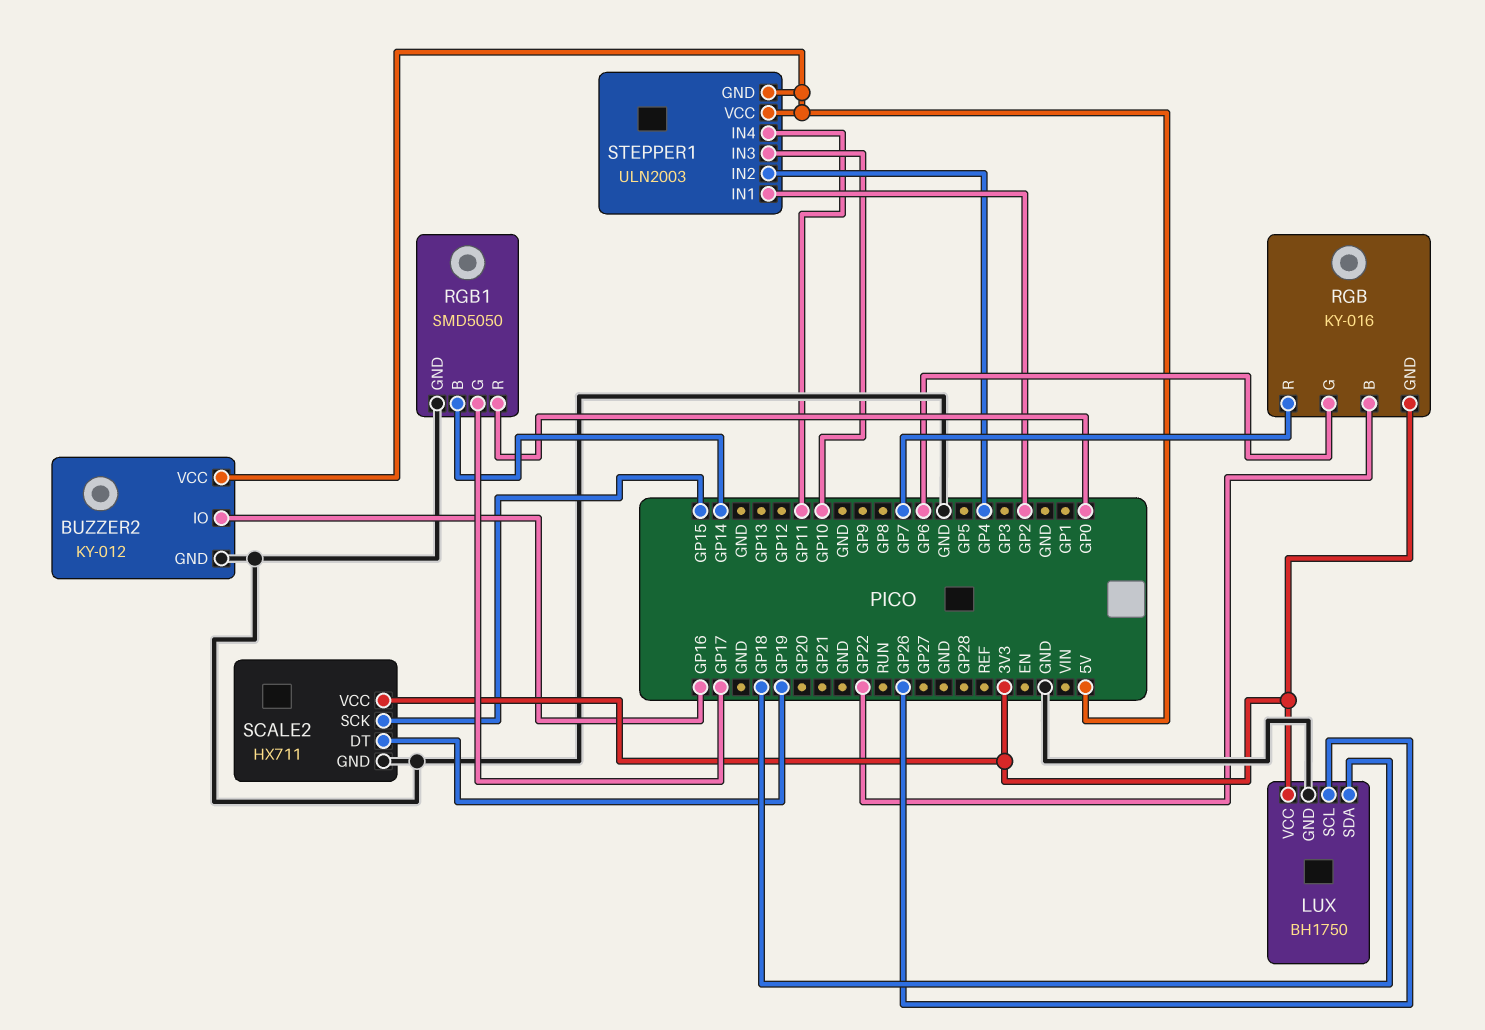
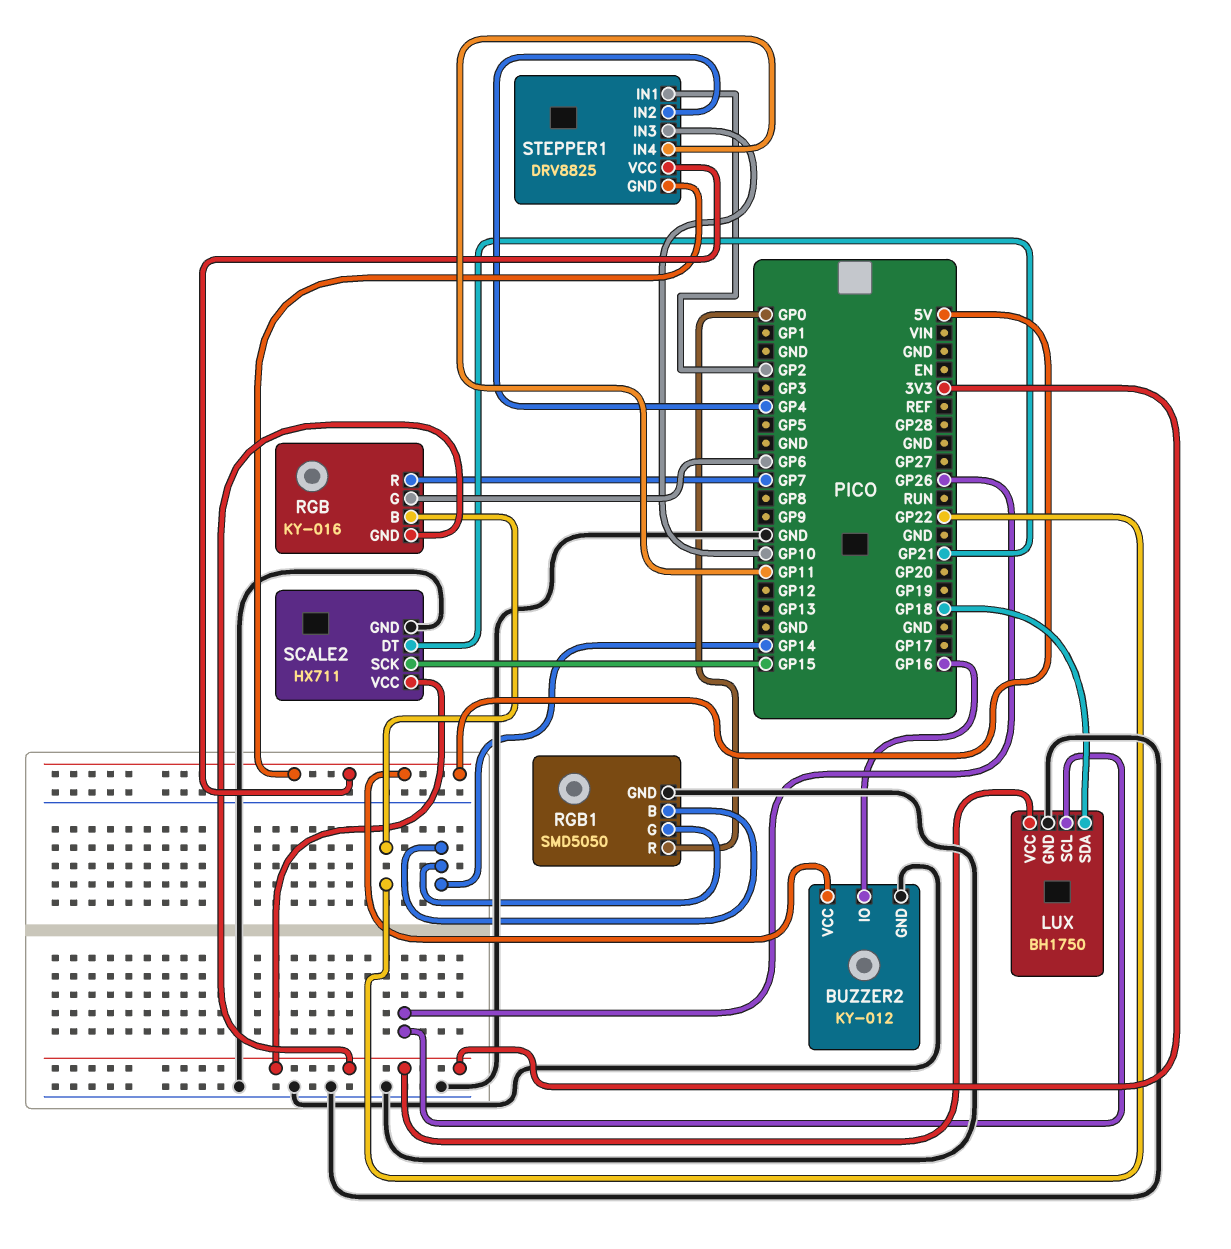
RGB1 pin G: GP17 -> GP14
SCALE2 pin DT: GP19 -> GP21
STEPPER1: ULN2003 -> DRV8825

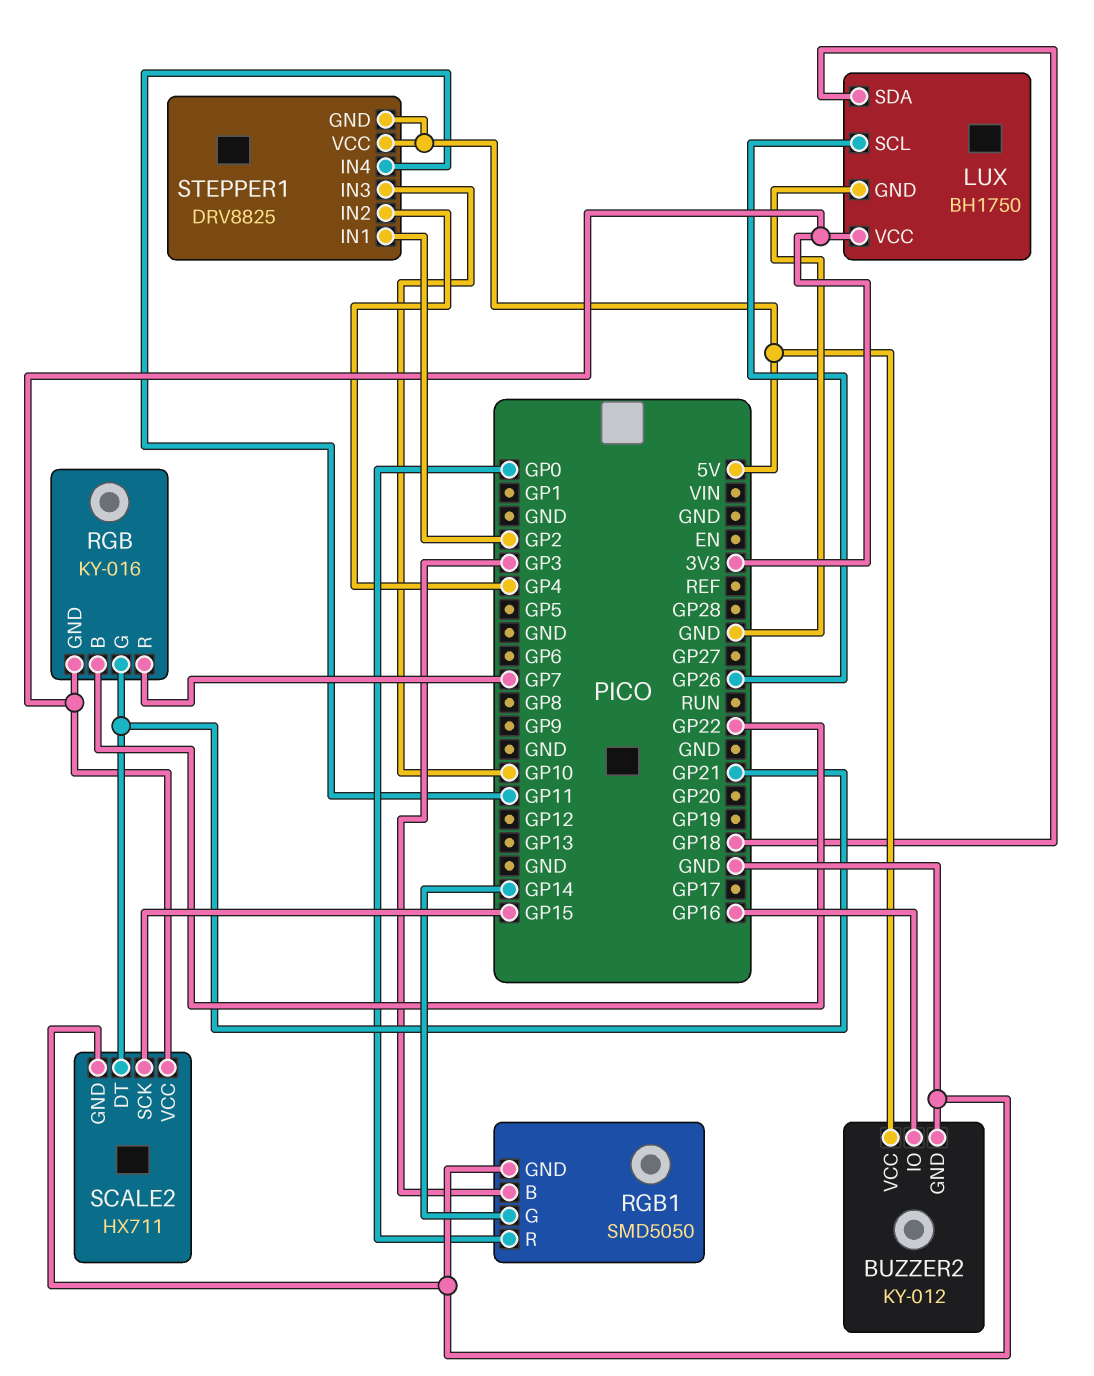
RGB pin G: GP6 -> GP21
RGB1 pin B: GP14 -> GP3

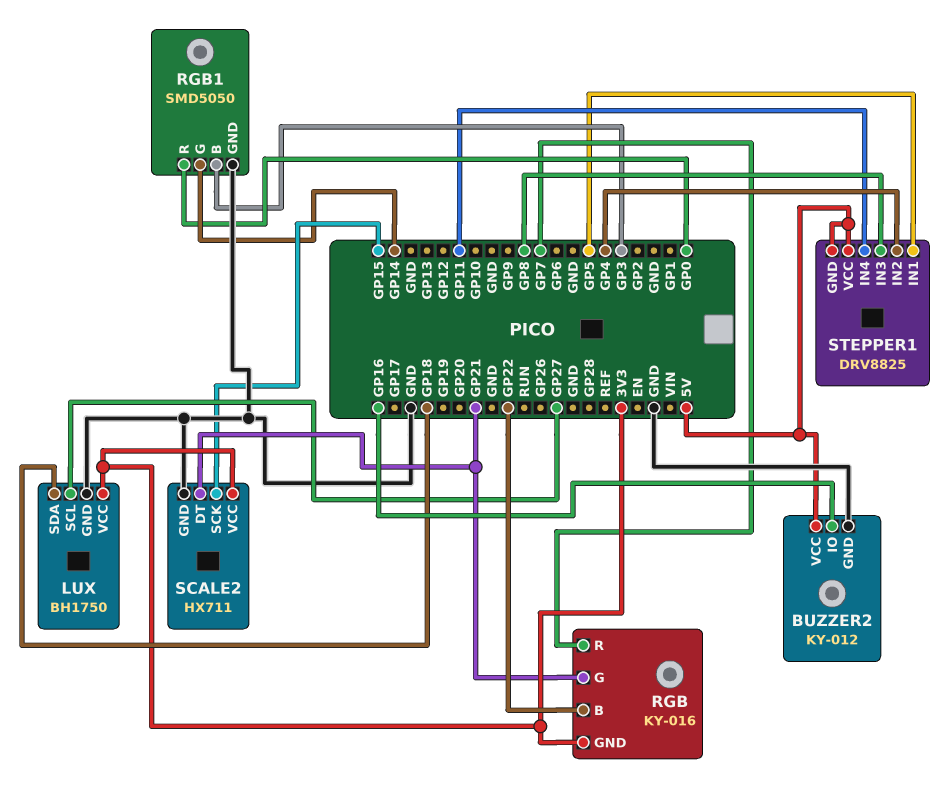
LUX pin SCL: GP26 -> GP27
STEPPER1 pin IN1: GP2 -> GP5
STEPPER1 pin IN3: GP10 -> GP8

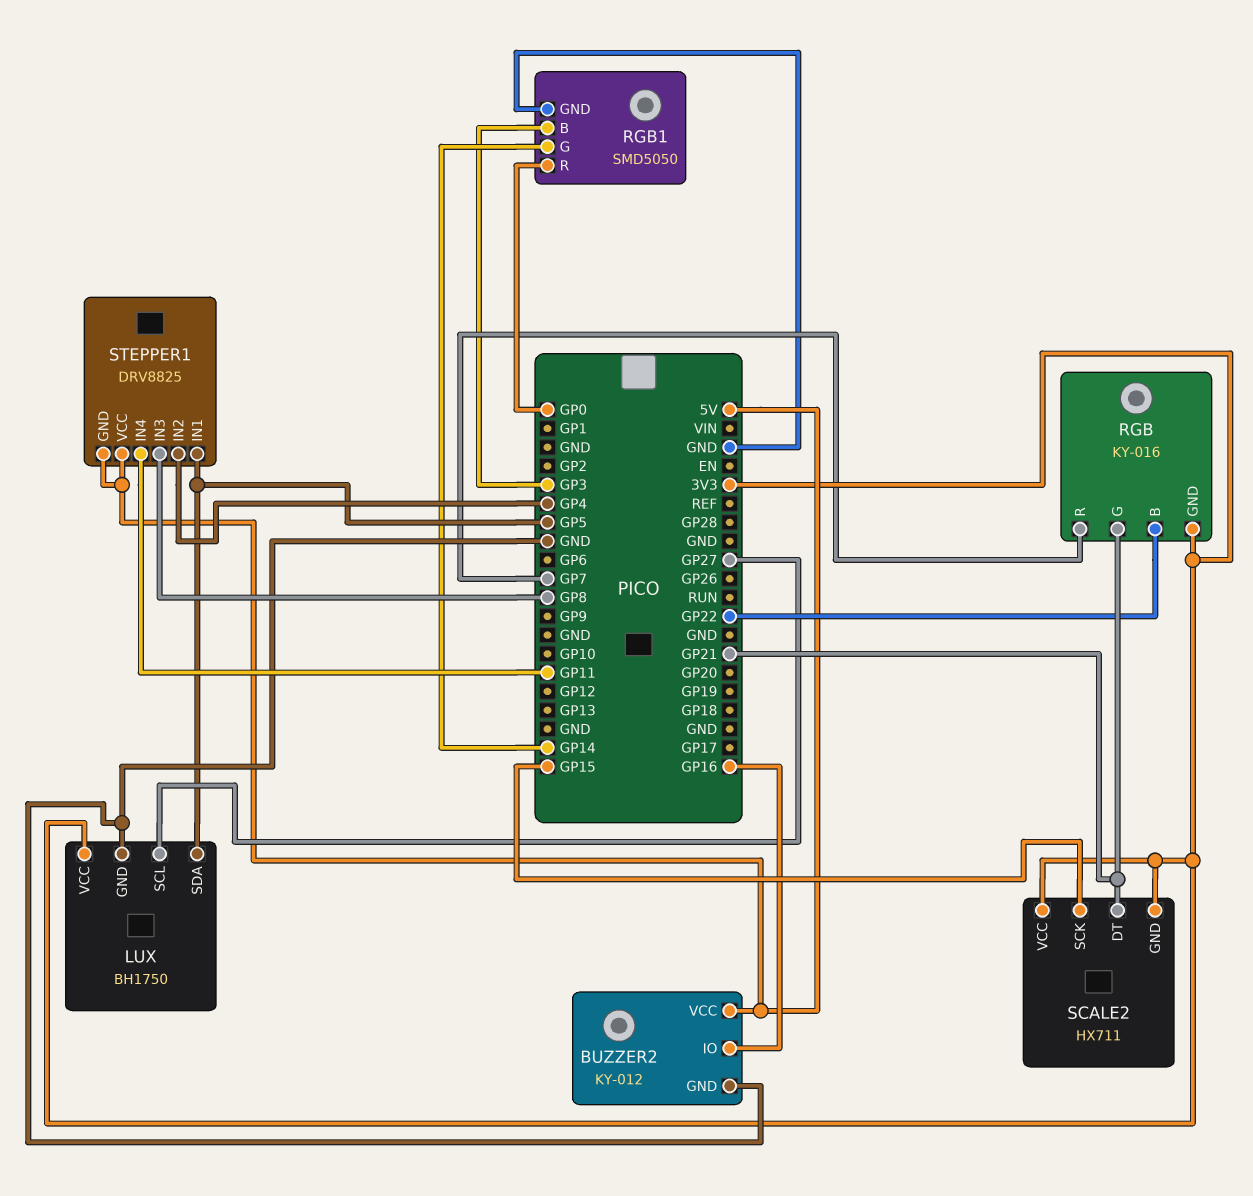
LUX pin SDA: GP18 -> GP5
SCALE2 pin GND: GND -> 3V3

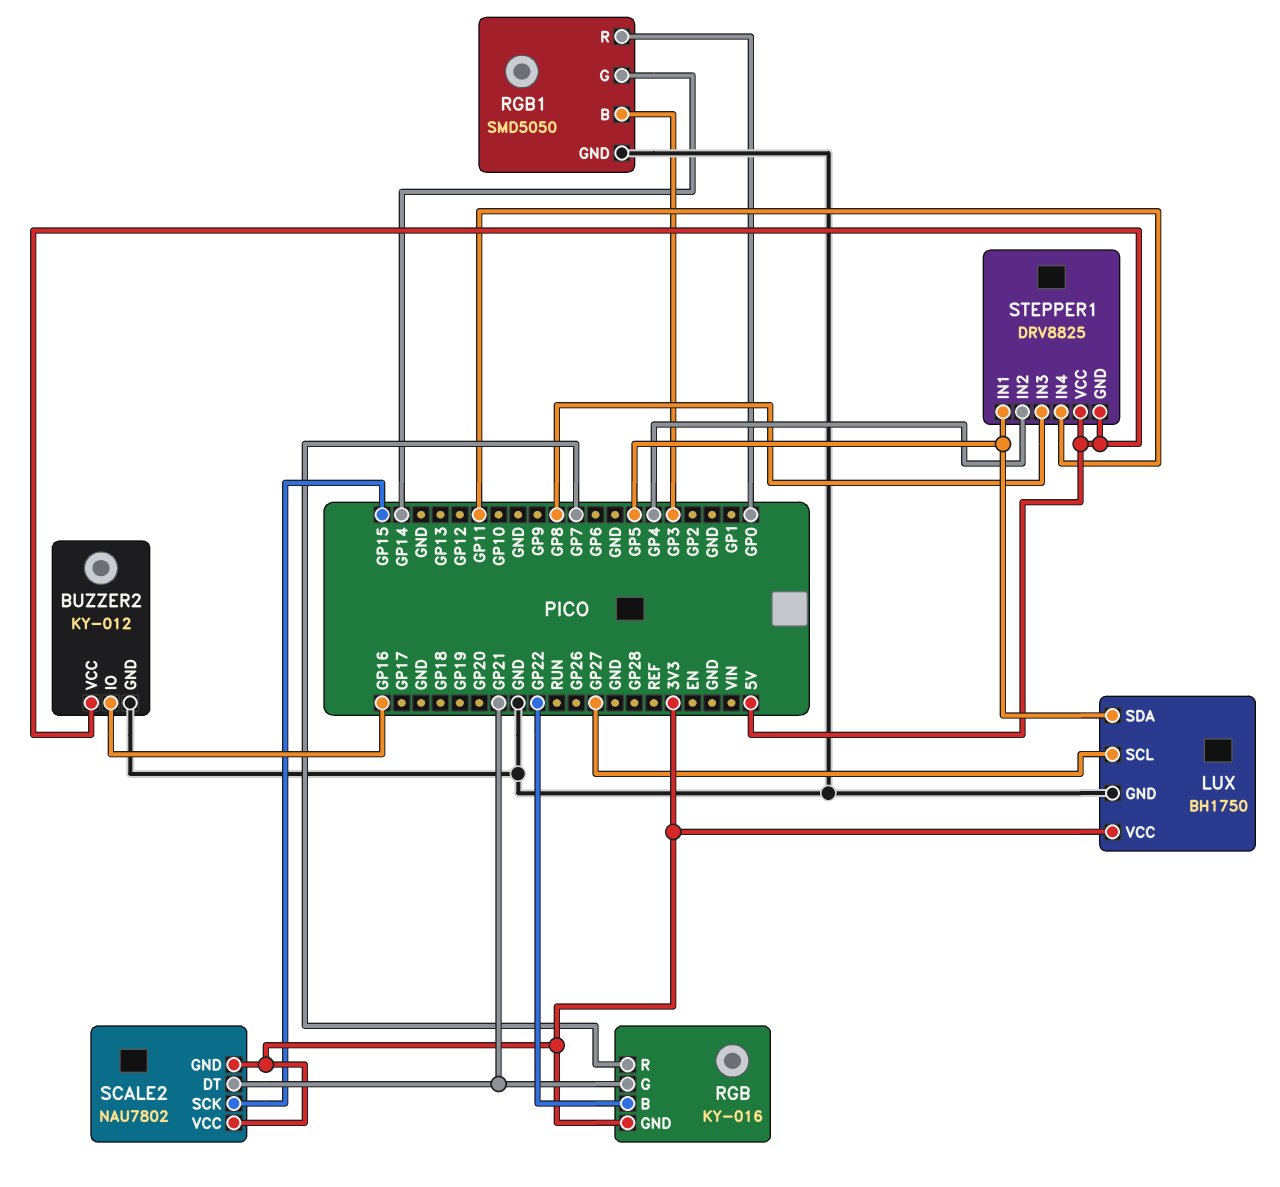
SCALE2: HX711 -> NAU7802

